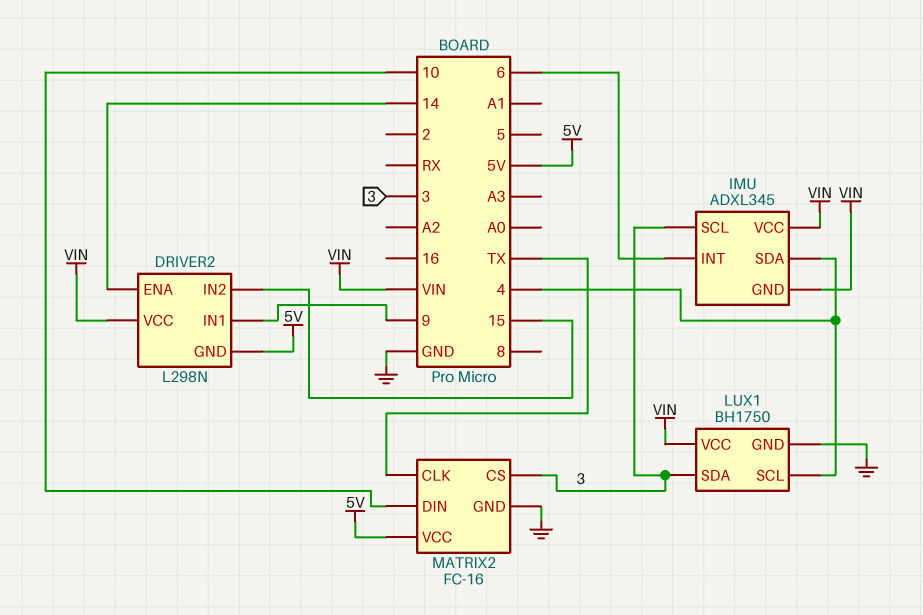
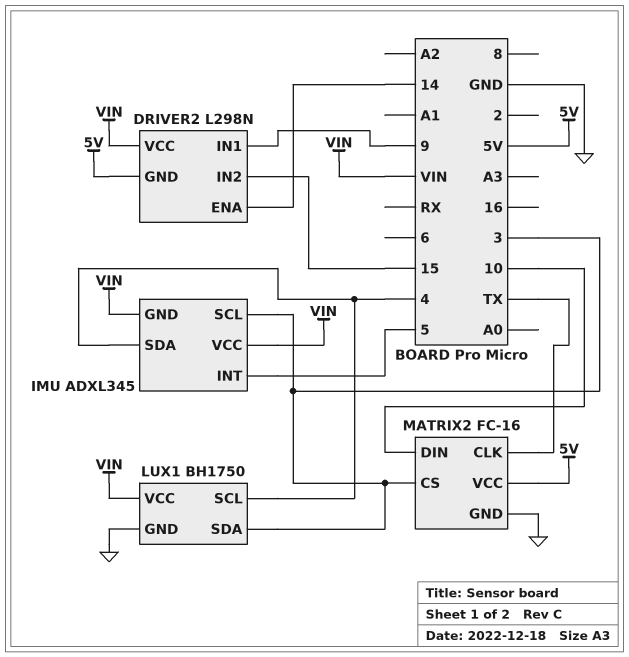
IMU pin INT: 6 -> 5

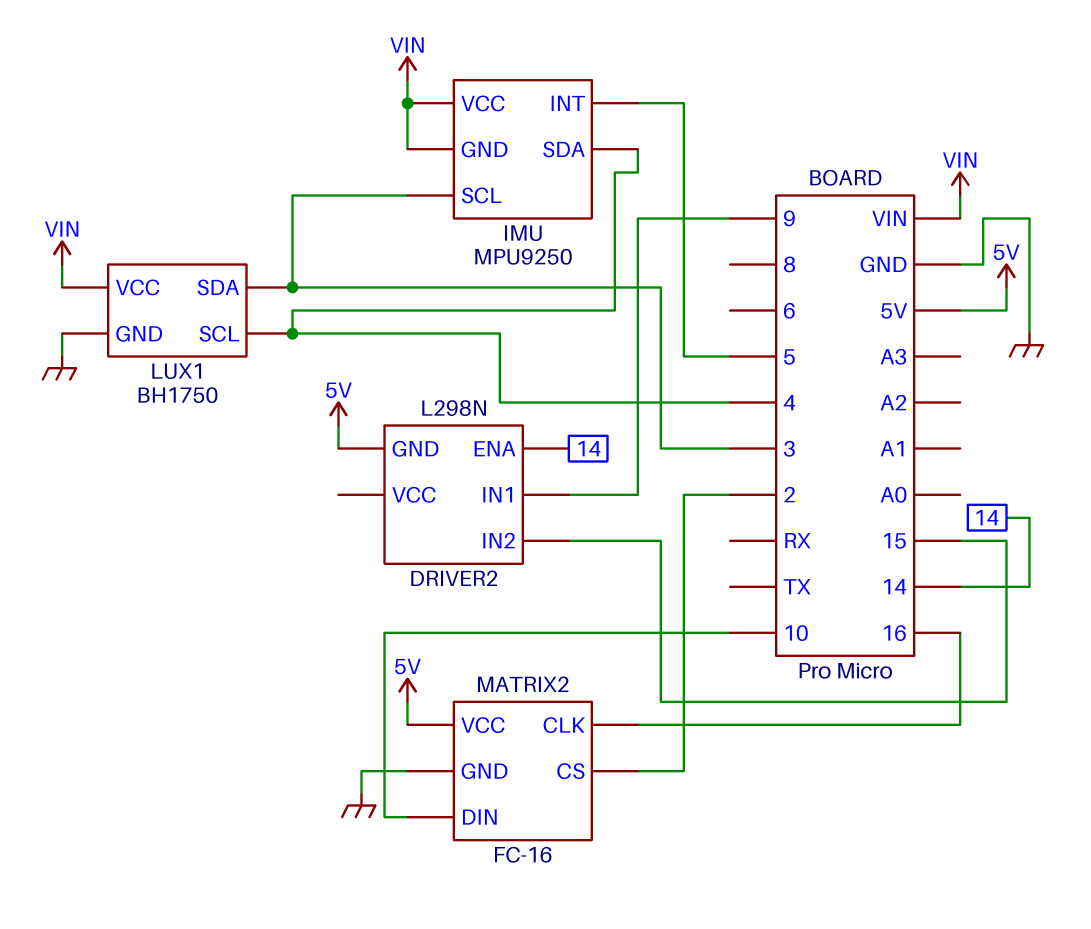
DRIVER2 pin VCC: VIN -> none
IMU: ADXL345 -> MPU9250
MATRIX2 pin CLK: TX -> 16
MATRIX2 pin CS: 3 -> 2

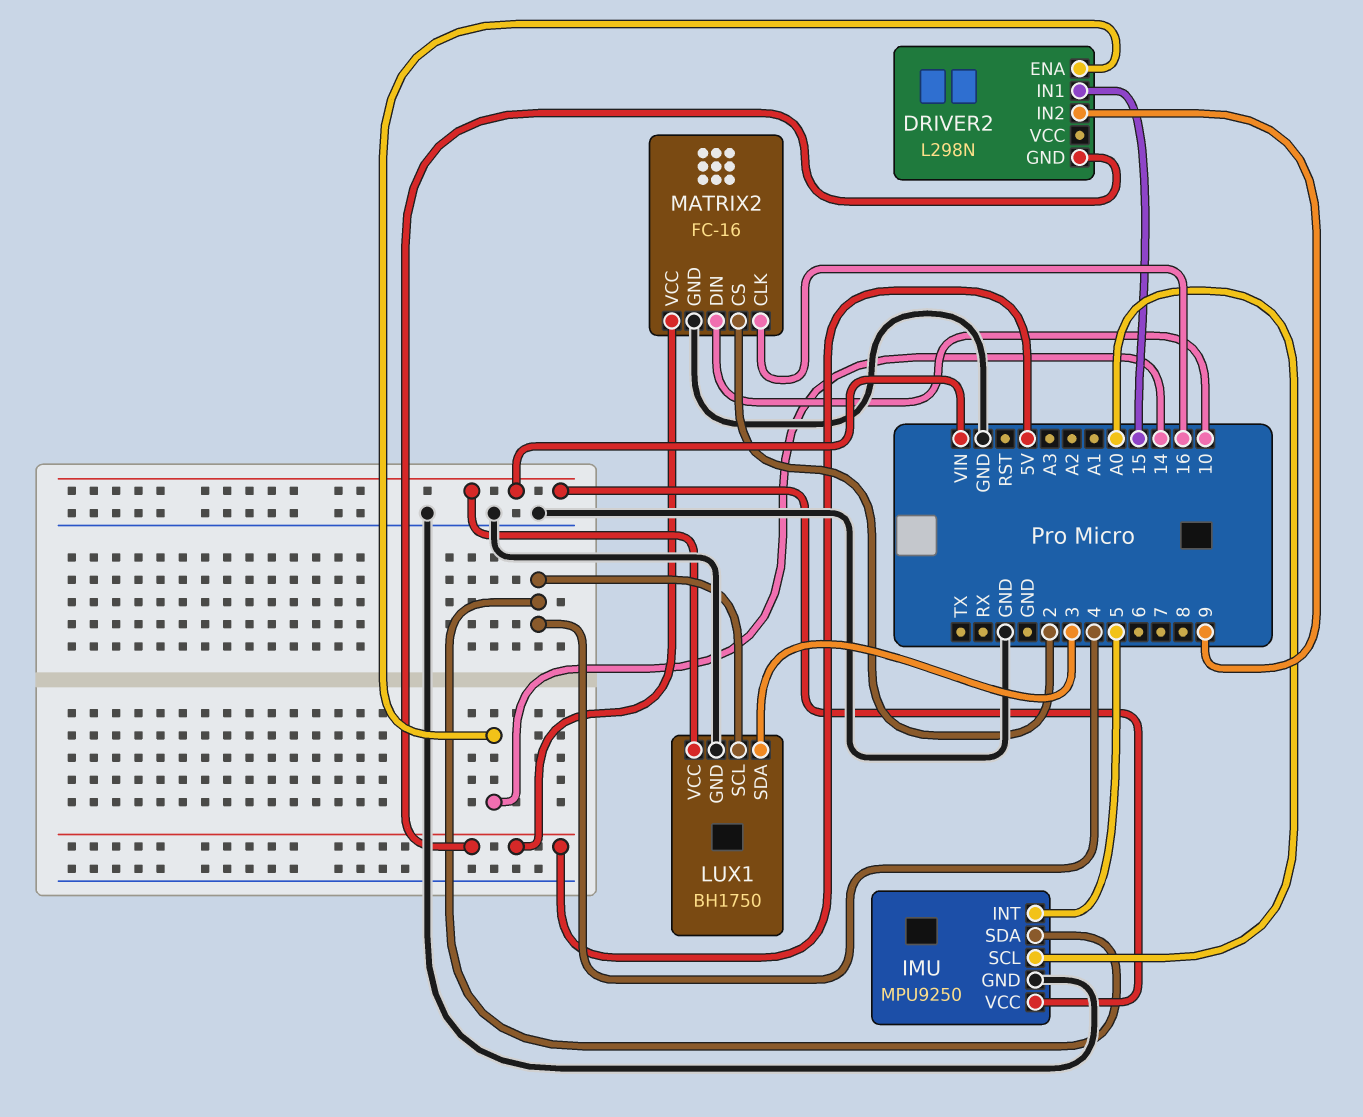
DRIVER2 pin IN1: 9 -> 15
DRIVER2 pin IN2: 15 -> 9
IMU pin GND: VIN -> GND
IMU pin SCL: 3 -> A0

